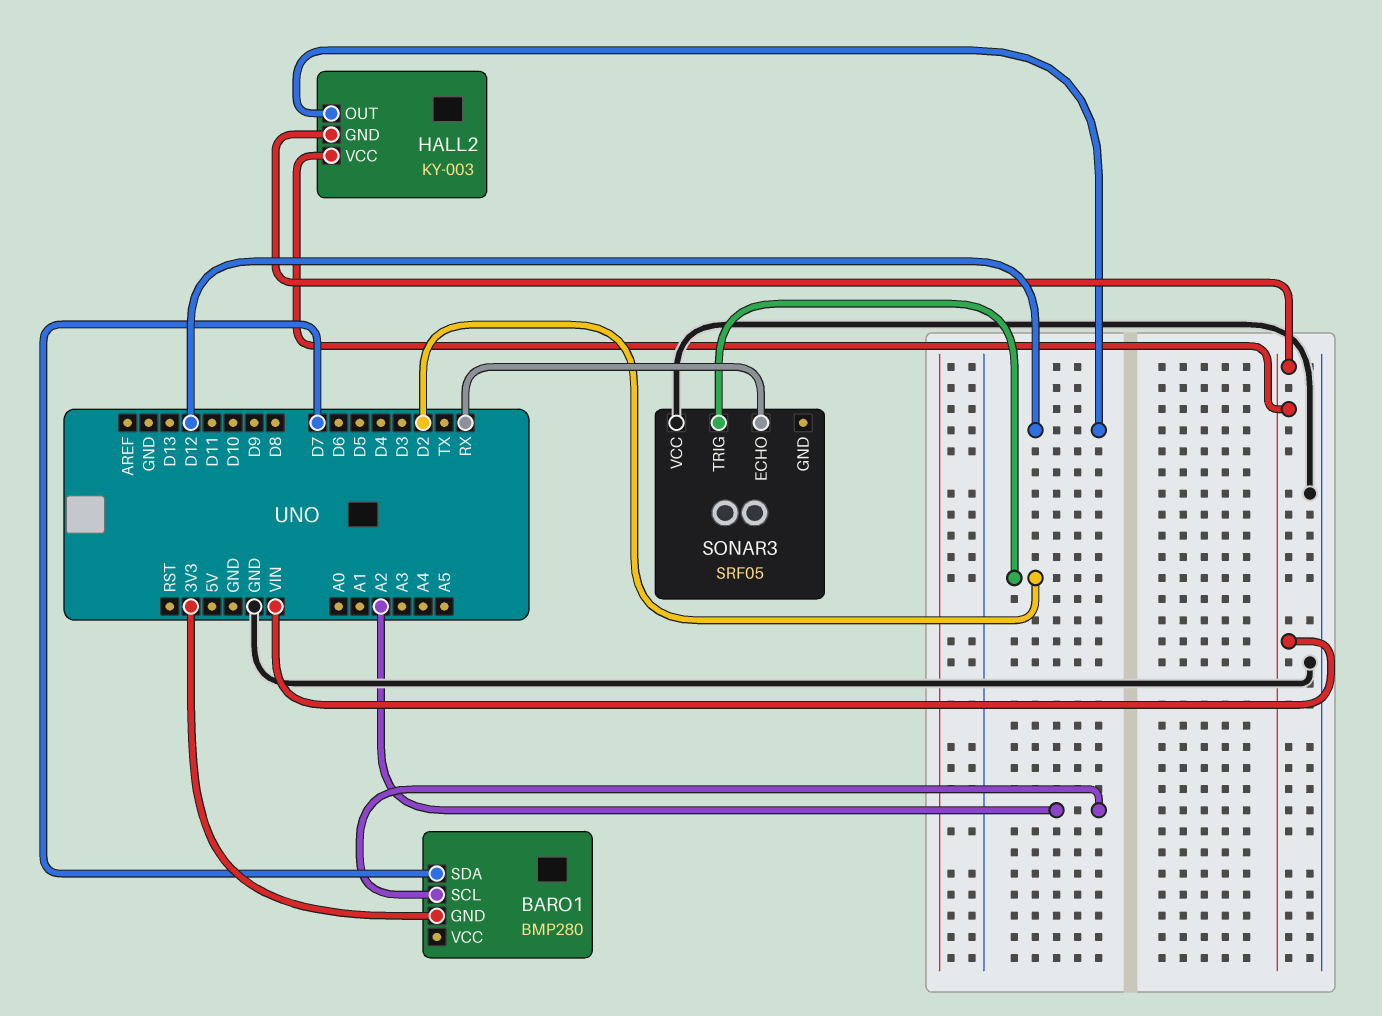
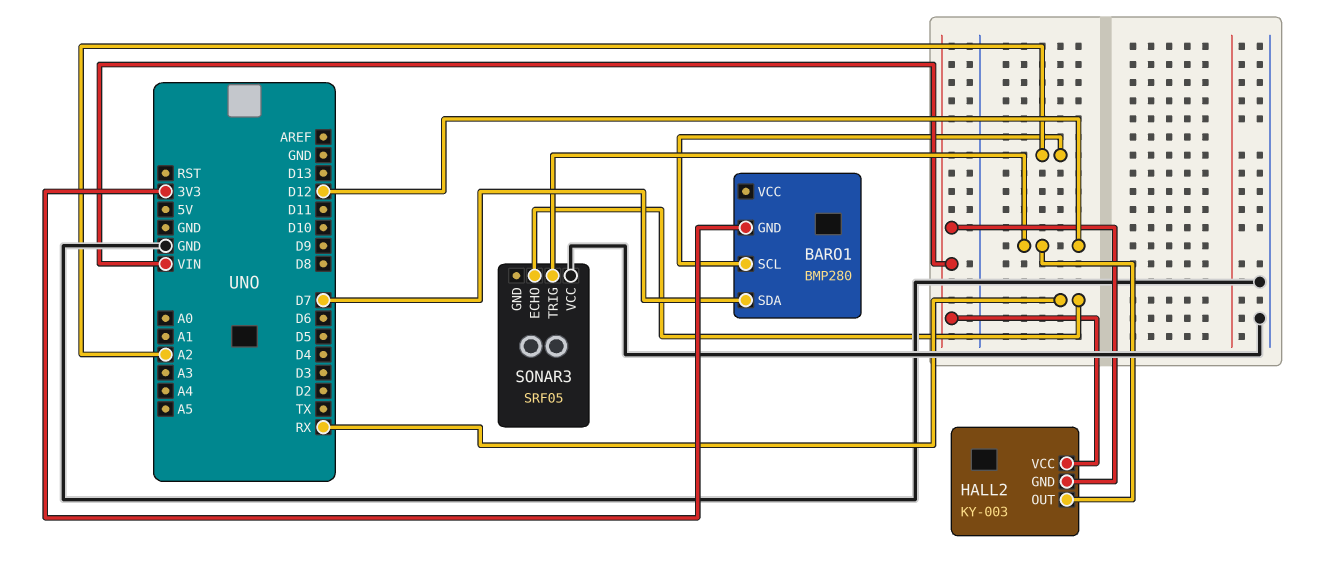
SONAR3 pin TRIG: D2 -> D12

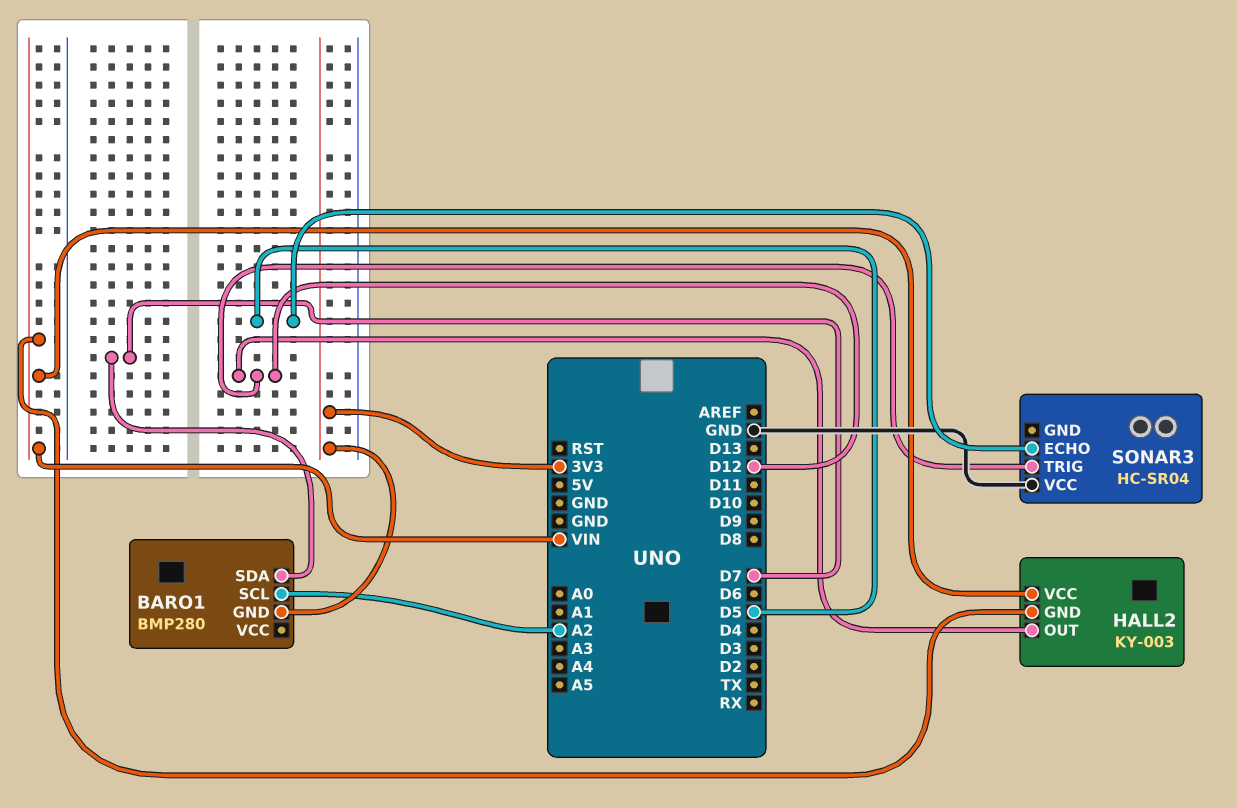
SONAR3: SRF05 -> HC-SR04
SONAR3 pin ECHO: RX -> D5

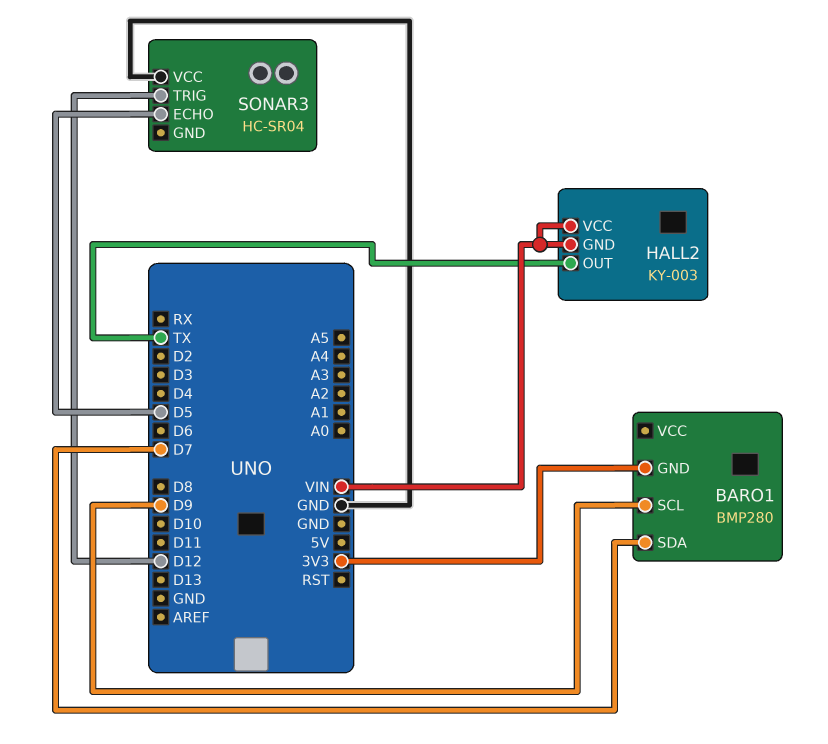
BARO1 pin SCL: A2 -> D9
HALL2 pin OUT: D12 -> TX

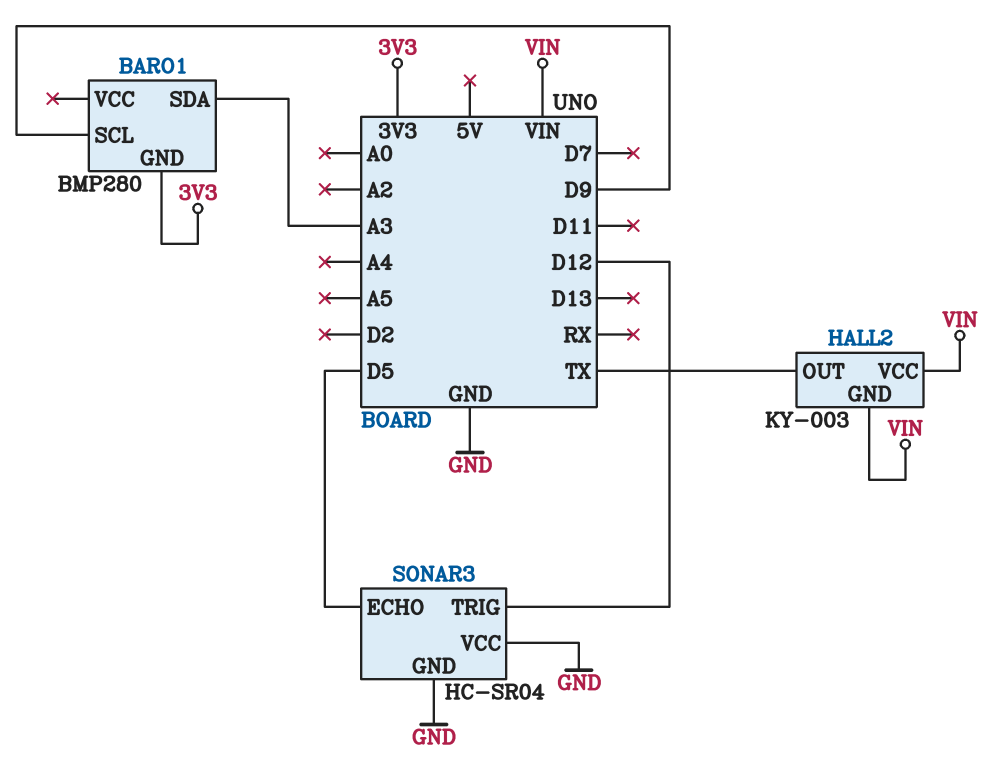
BARO1 pin SDA: D7 -> A3
SONAR3 pin GND: none -> GND

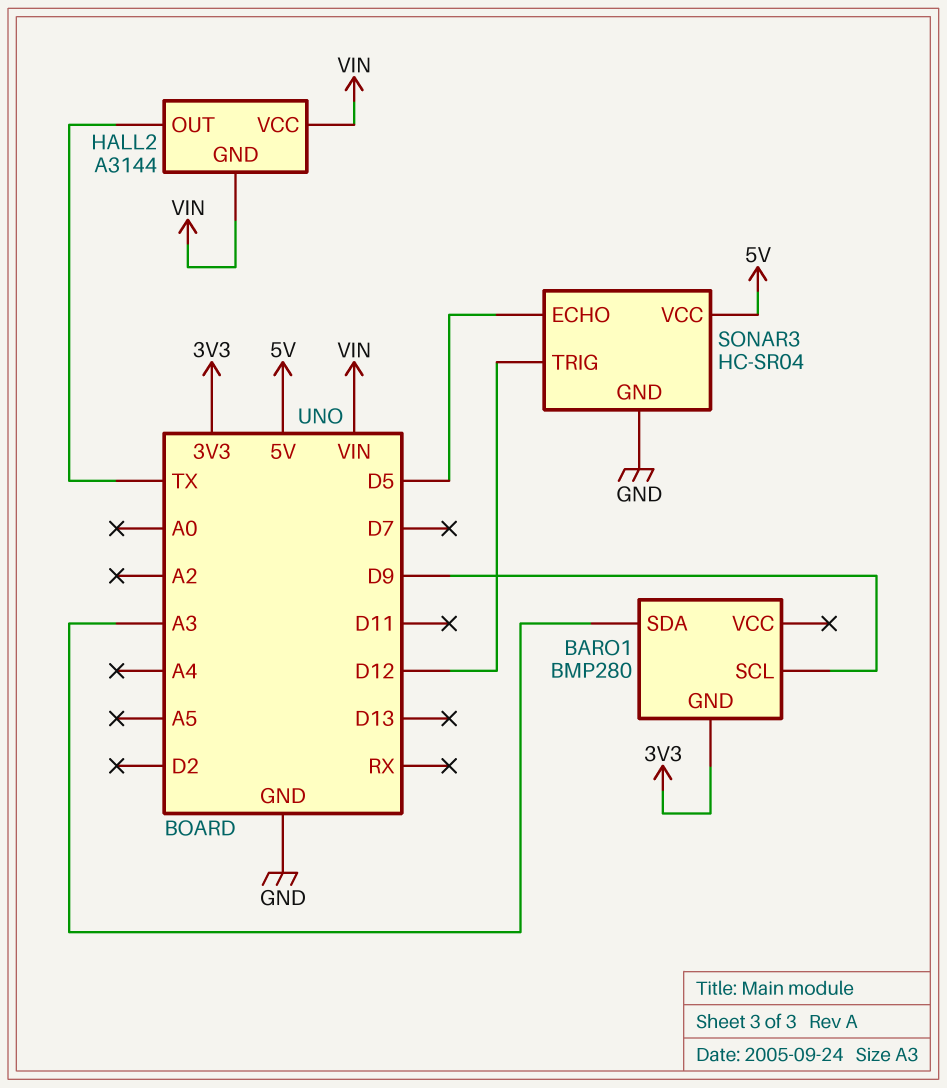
HALL2: KY-003 -> A3144
SONAR3 pin VCC: GND -> 5V

